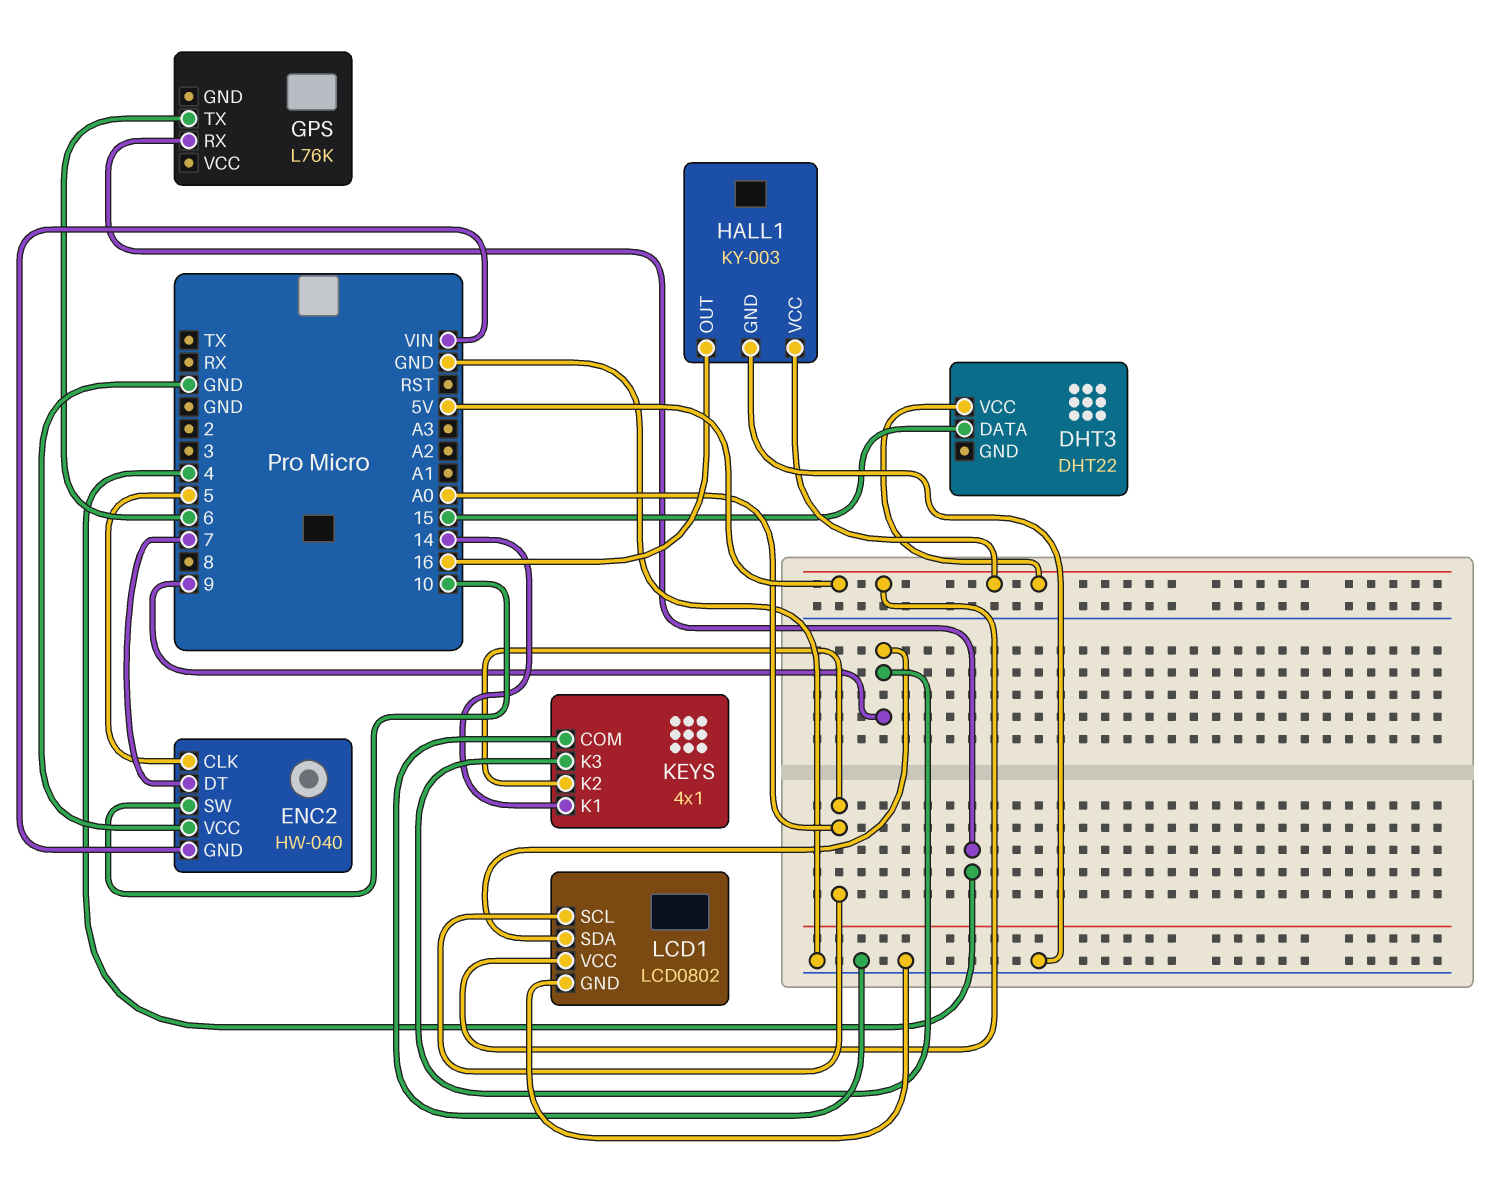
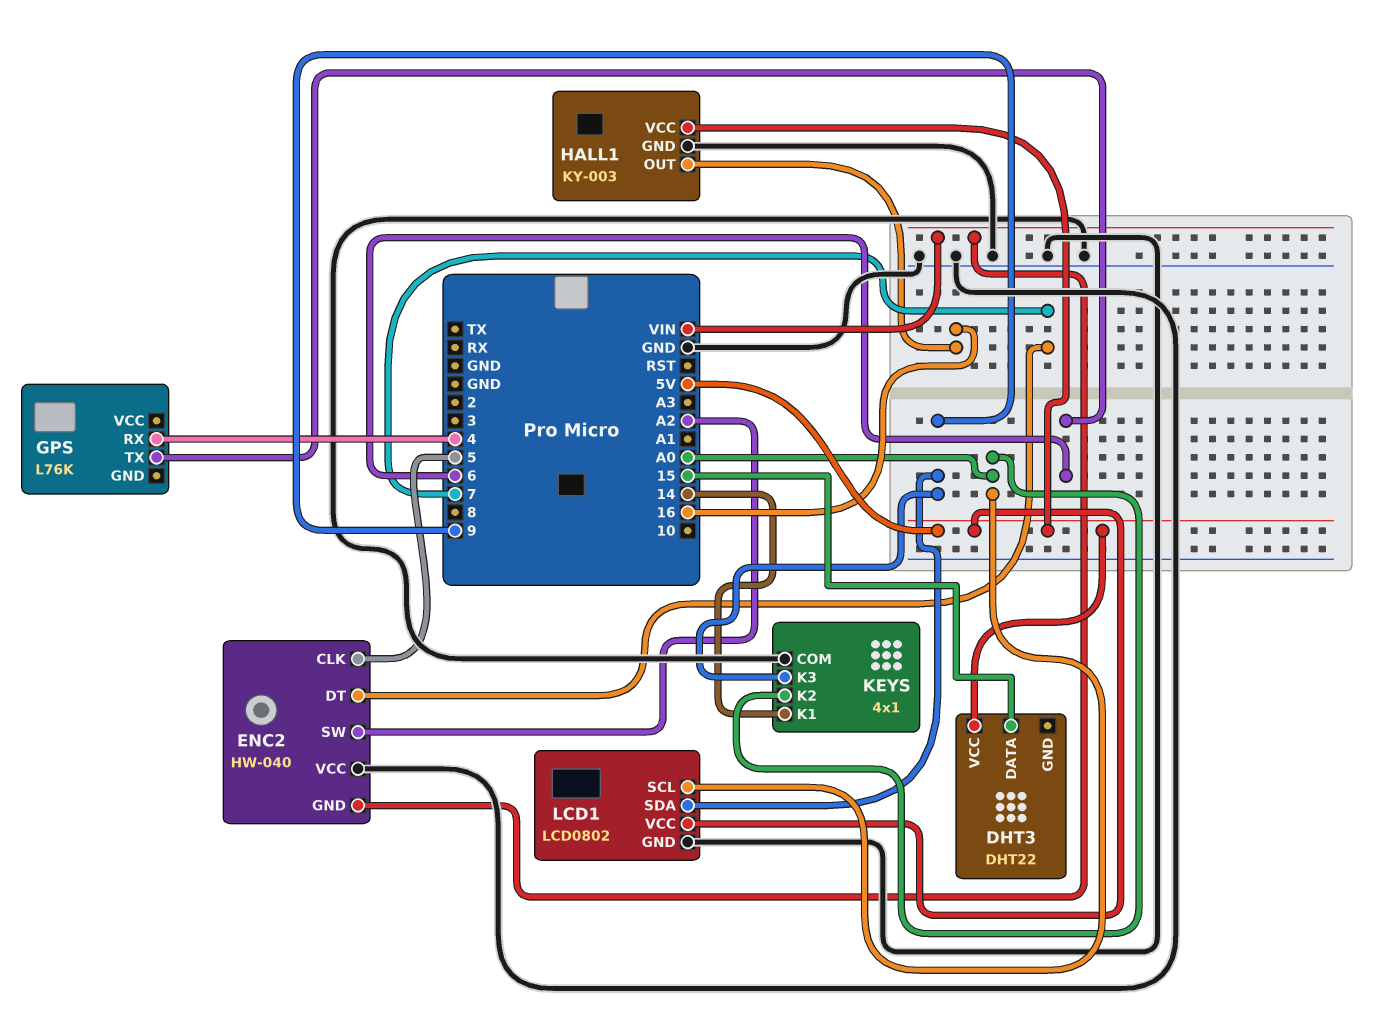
ENC2 pin SW: 10 -> A2

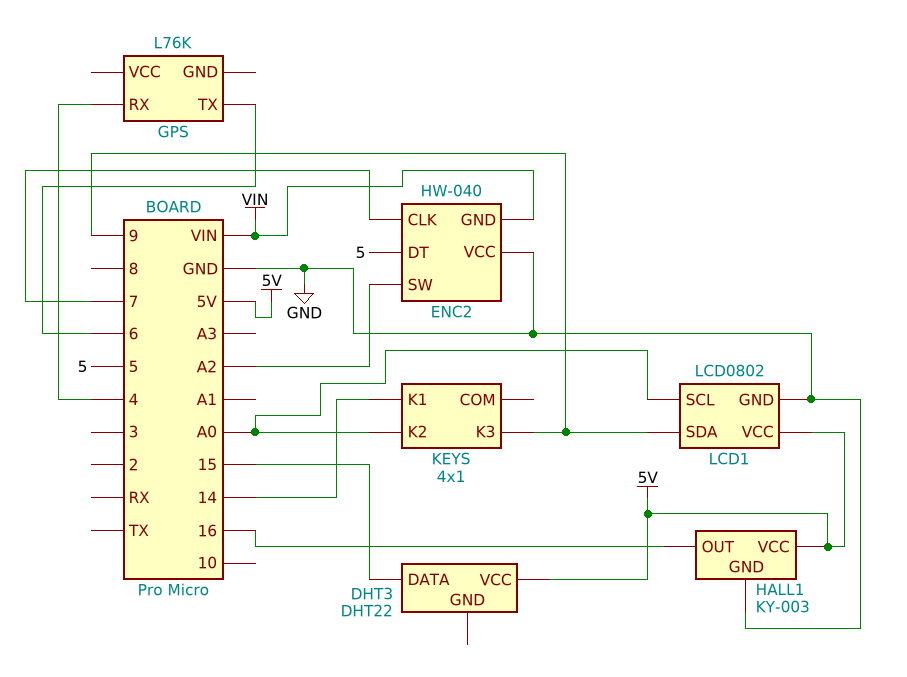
ENC2 pin CLK: 5 -> 7
ENC2 pin DT: 7 -> 5
KEYS pin COM: GND -> none

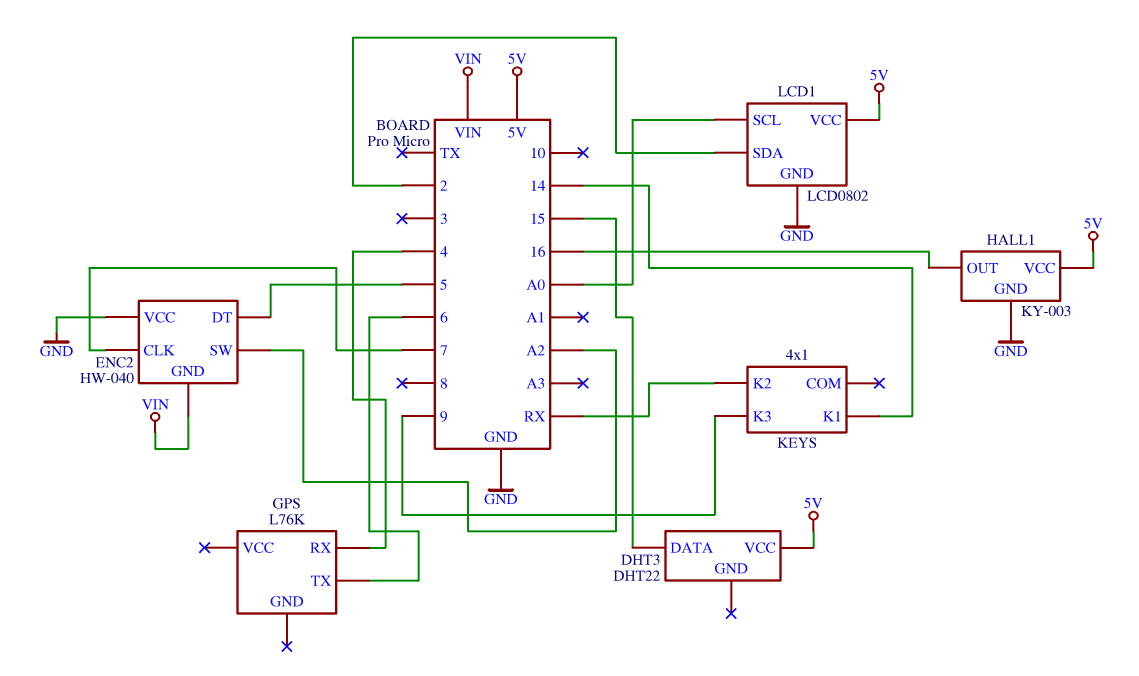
KEYS pin K2: A0 -> RX
LCD1 pin SDA: 9 -> 2

